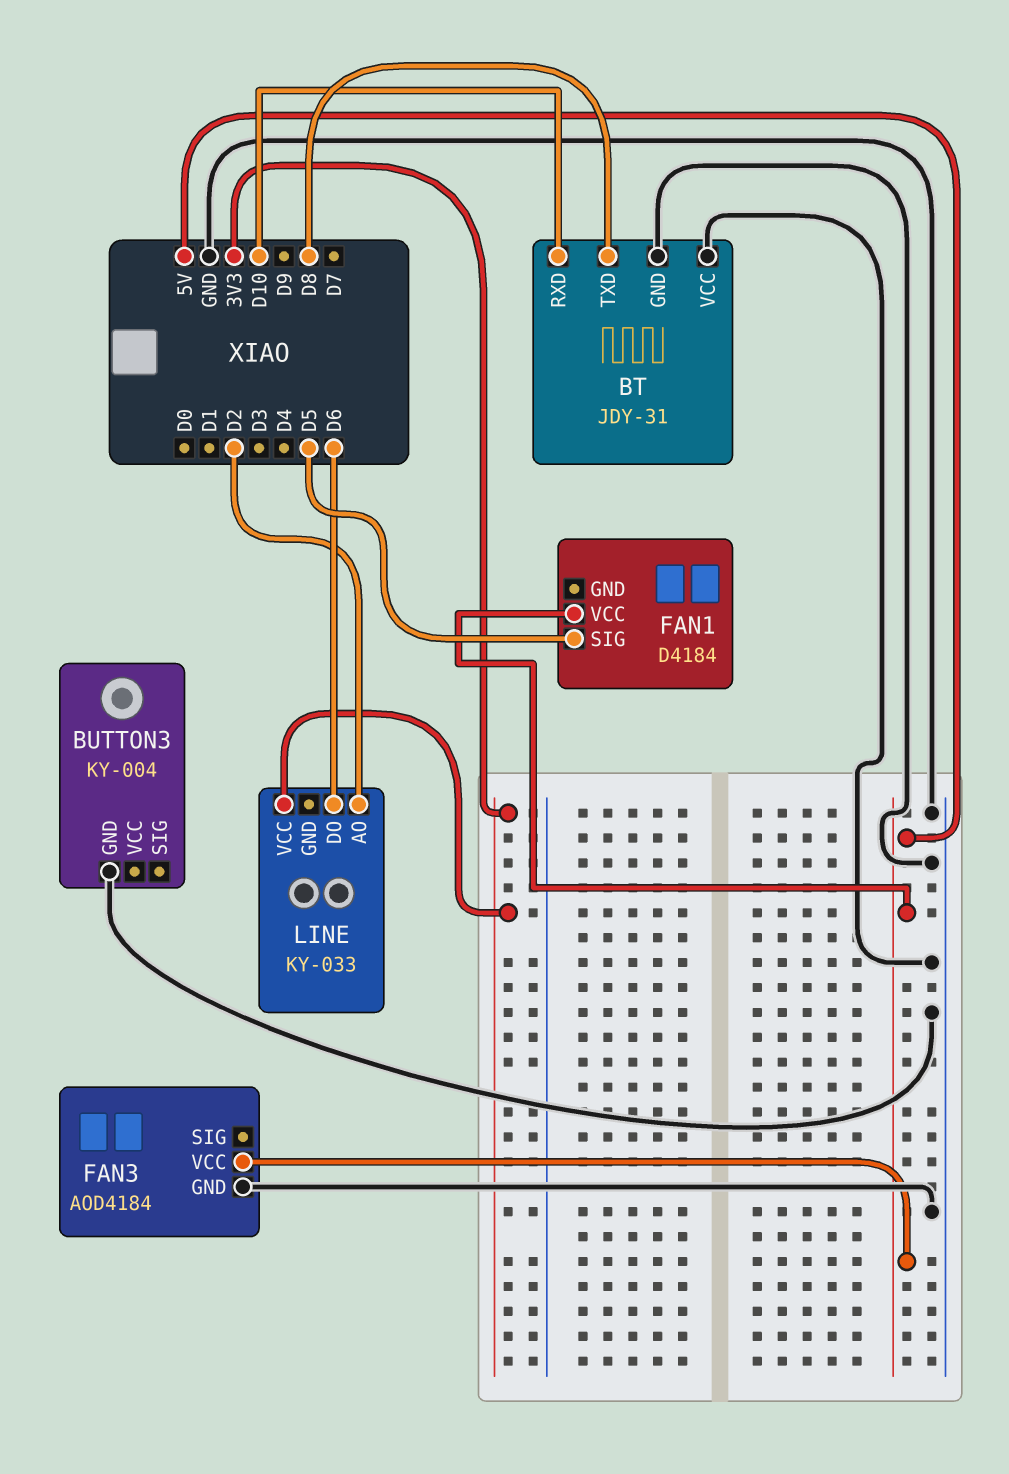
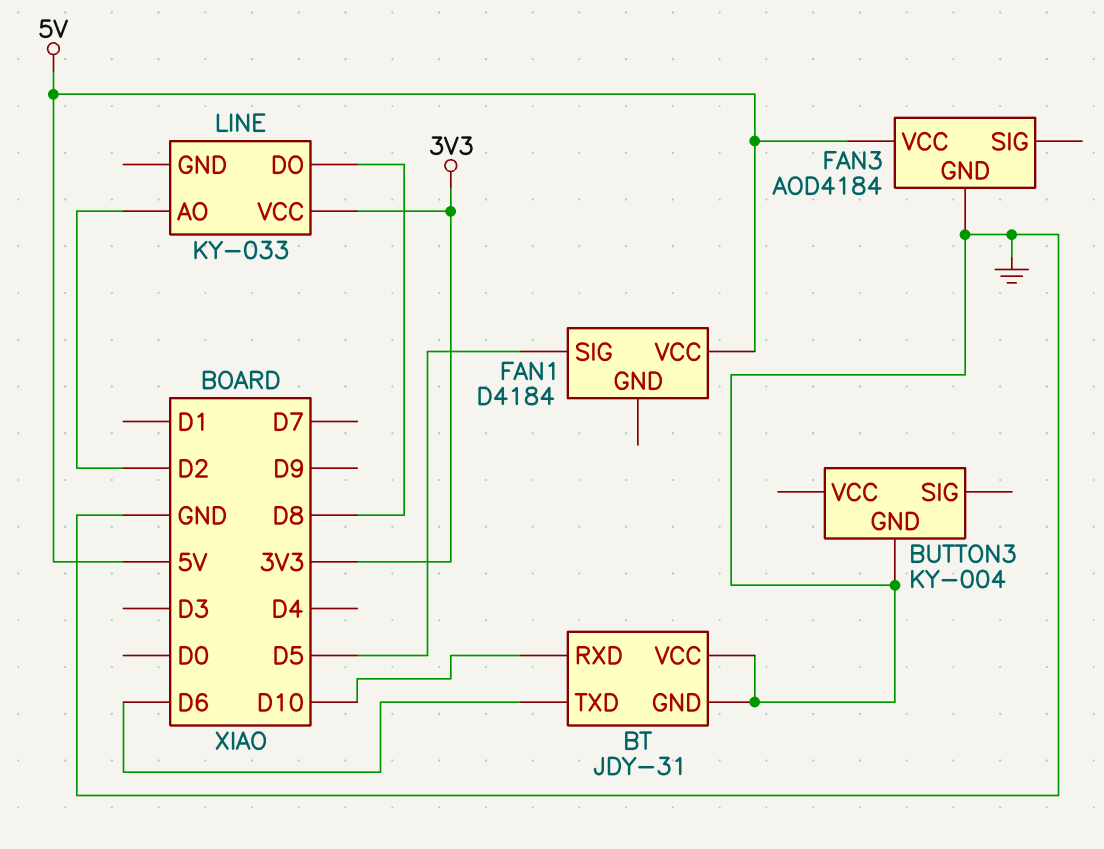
BT pin TXD: D8 -> D6
LINE pin DO: D6 -> D8

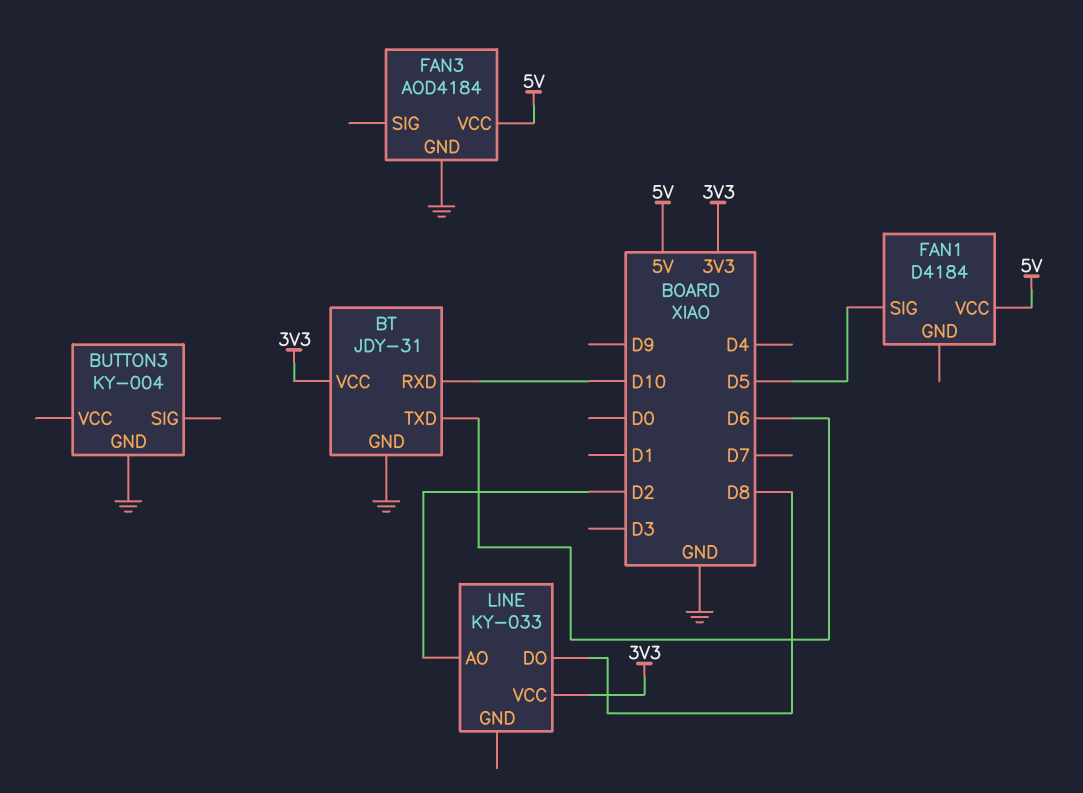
BT pin VCC: GND -> 3V3

